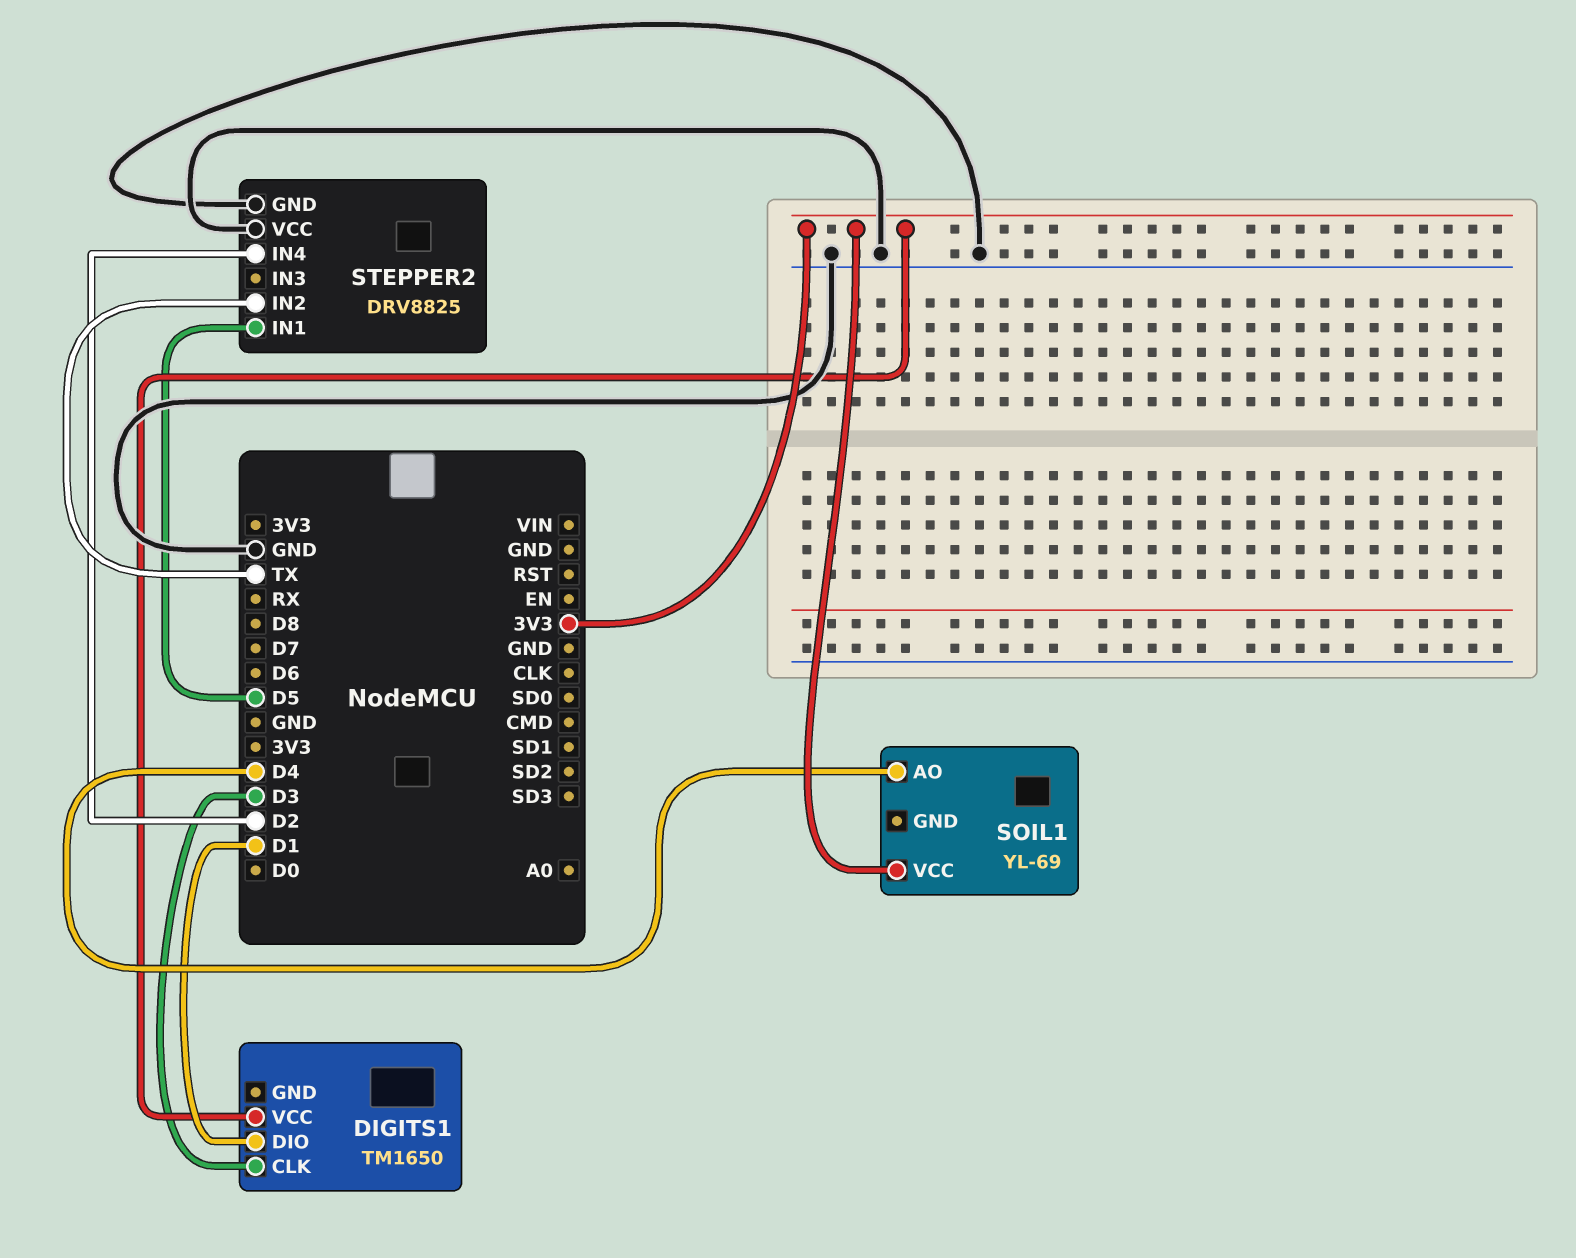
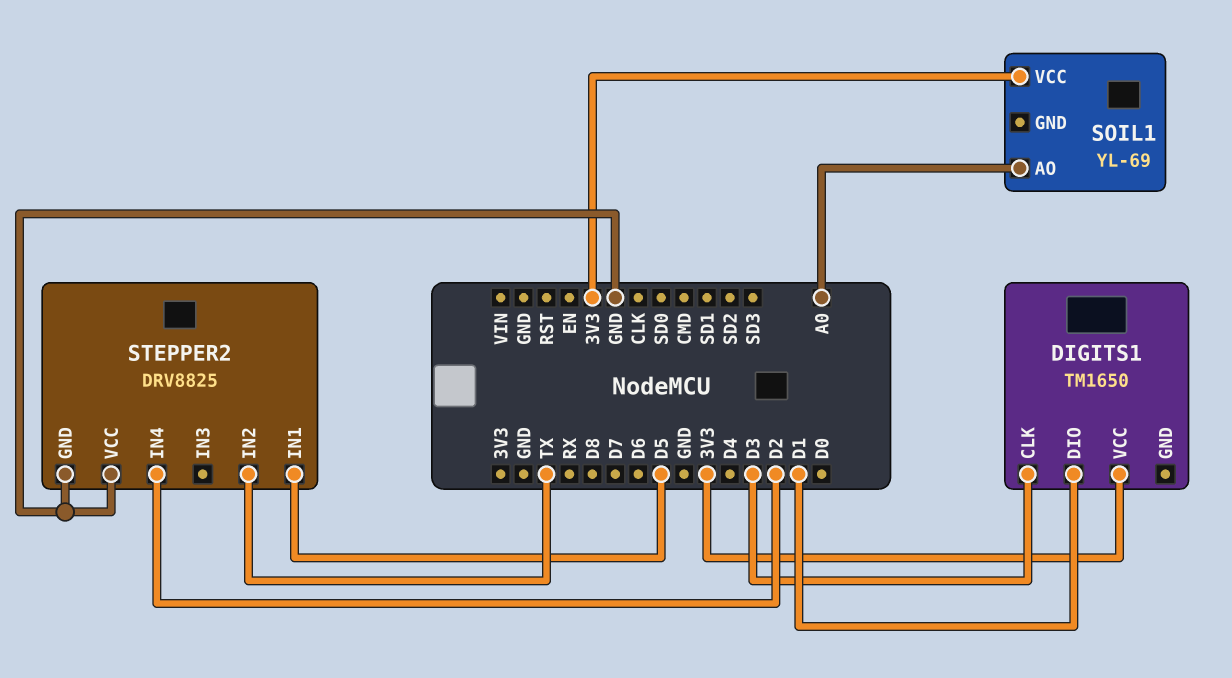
SOIL1 pin AO: D4 -> A0

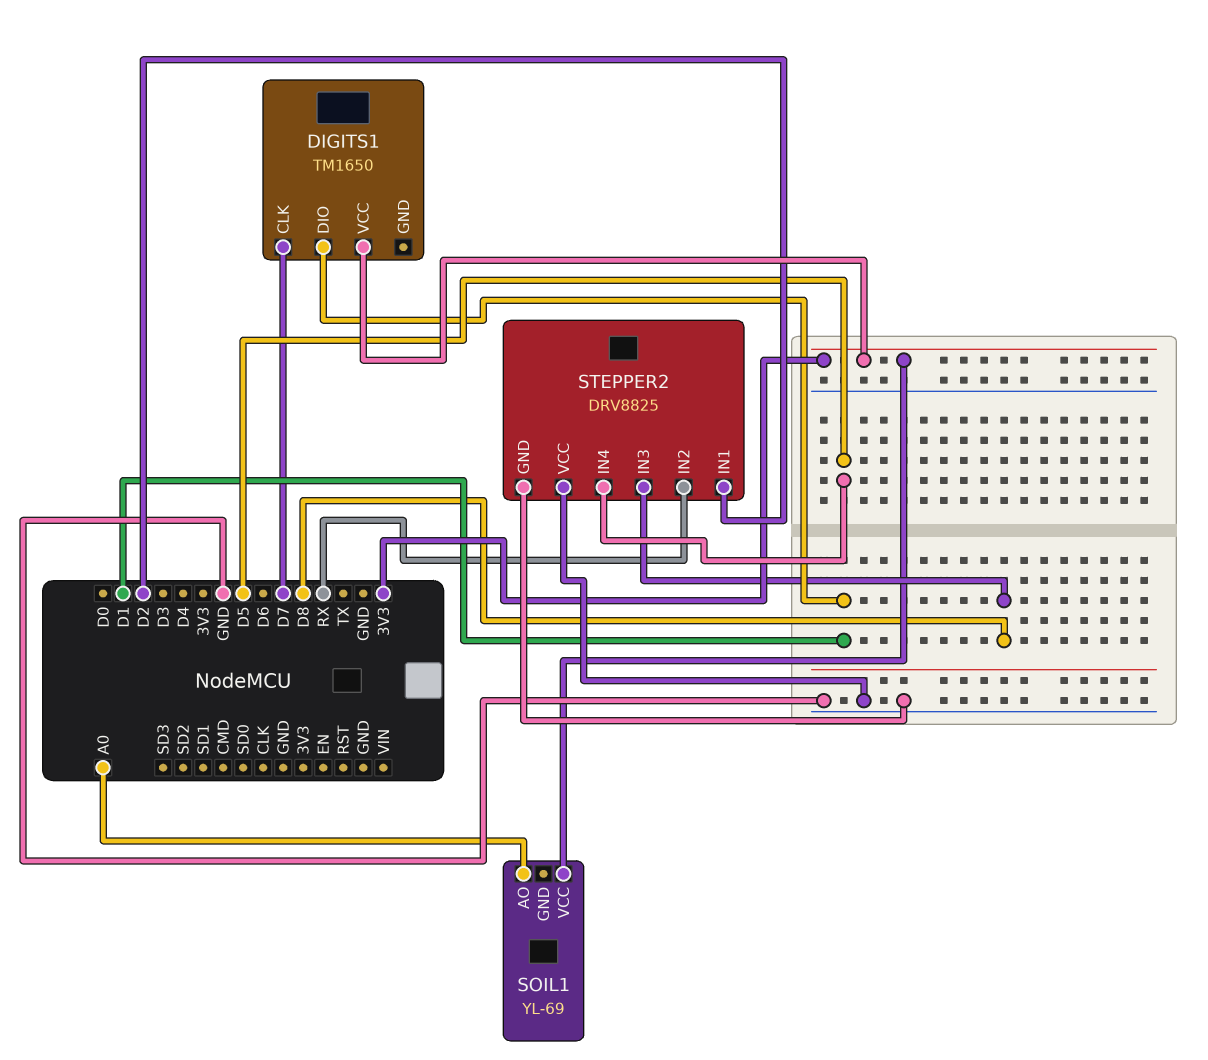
DIGITS1 pin CLK: D3 -> D7
STEPPER2 pin IN1: D5 -> D2
STEPPER2 pin IN2: TX -> RX
STEPPER2 pin IN3: none -> D8
STEPPER2 pin IN4: D2 -> D5

